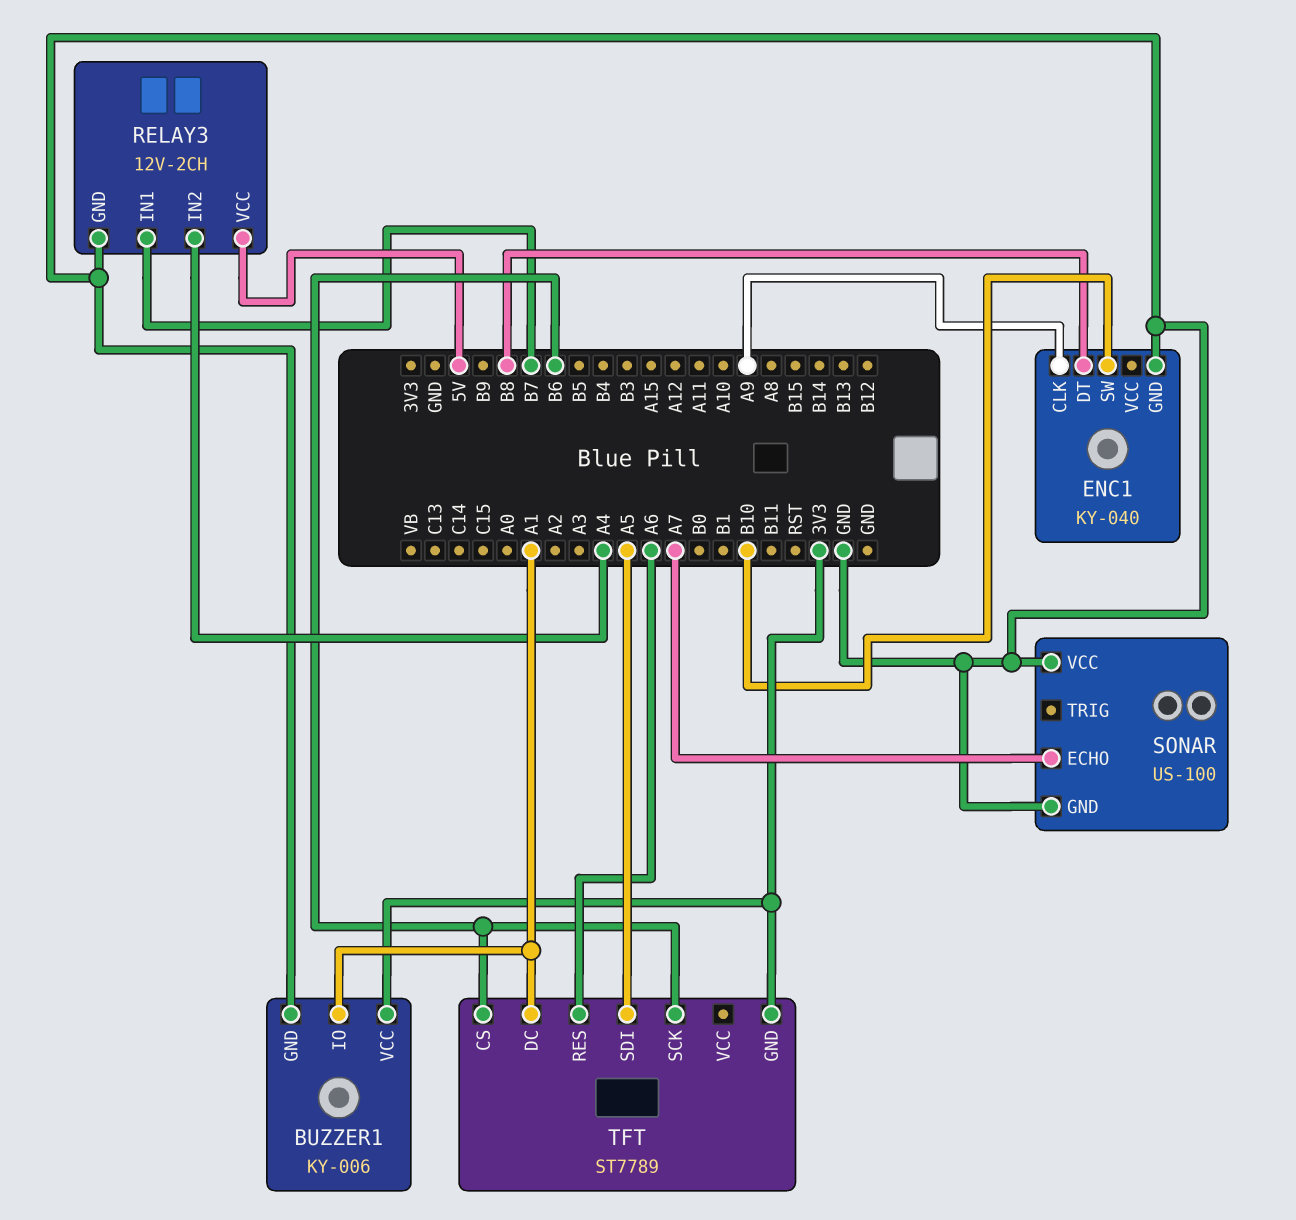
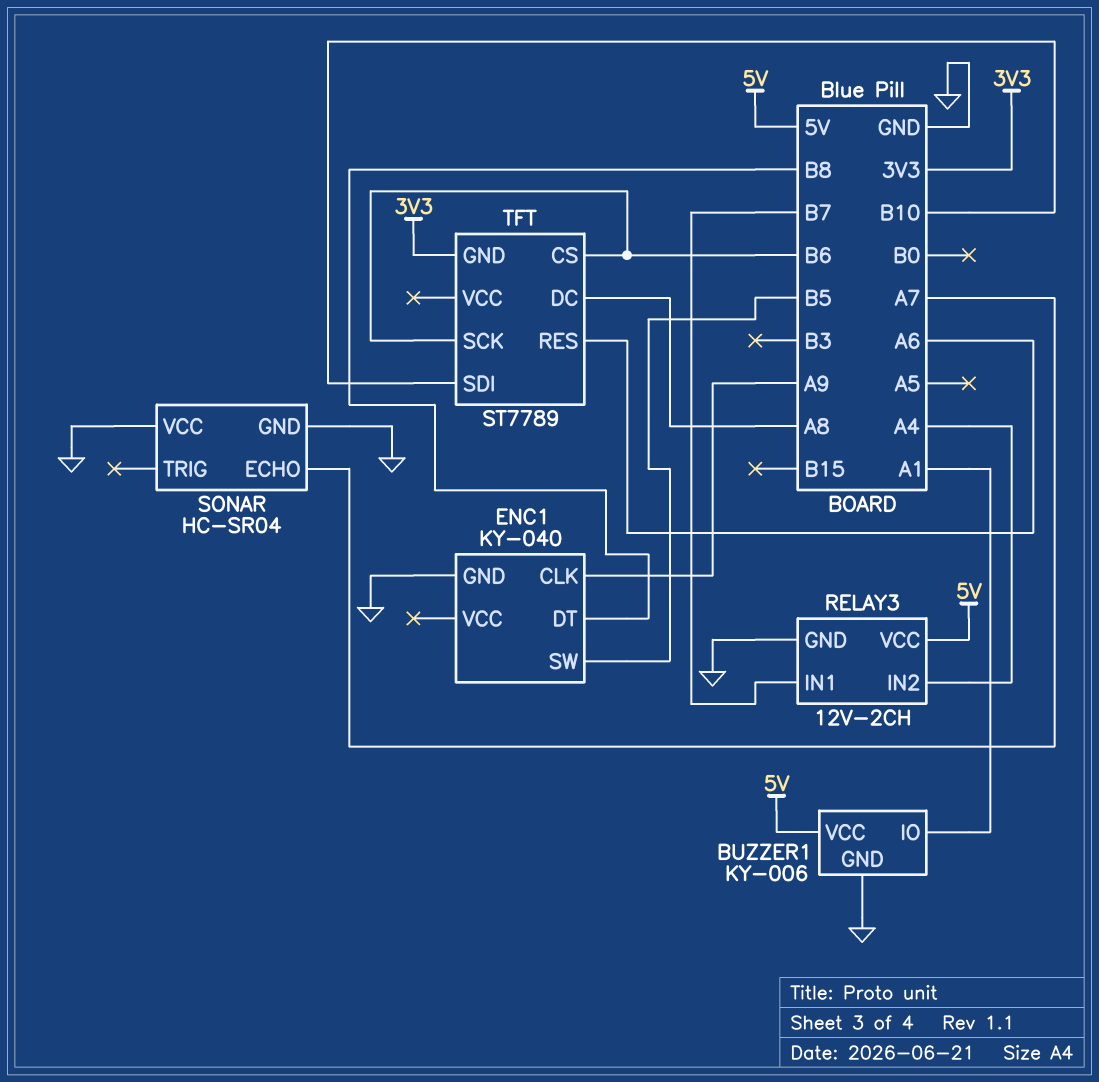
BUZZER1 pin VCC: 3V3 -> 5V
ENC1 pin SW: B10 -> B5
SONAR: US-100 -> HC-SR04
TFT pin DC: A1 -> A8
TFT pin SDI: A5 -> B10

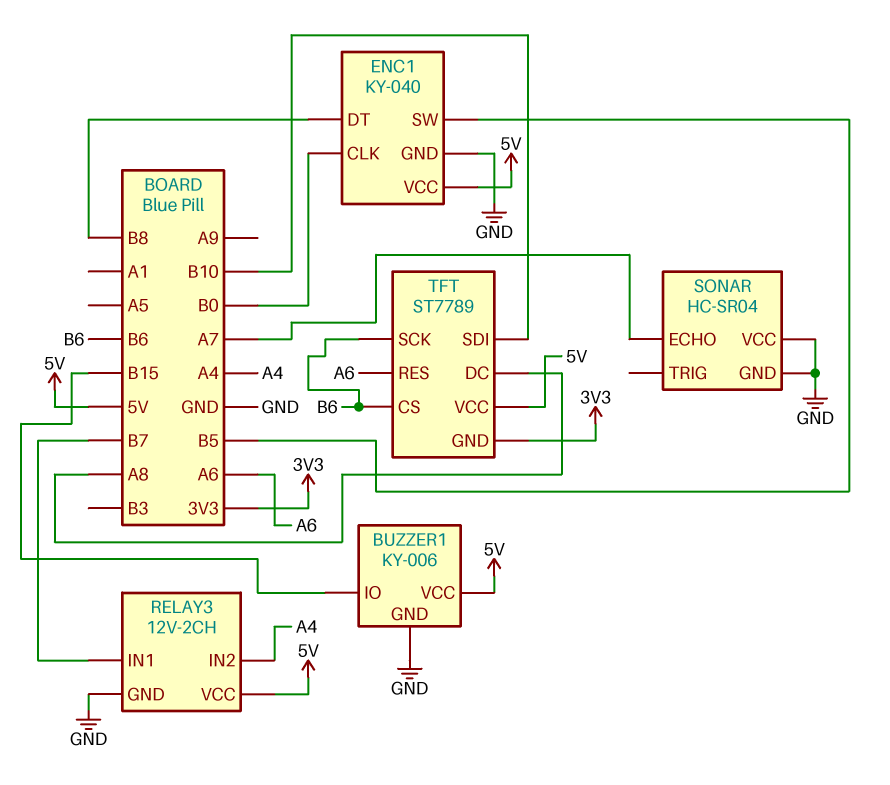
BUZZER1 pin IO: A1 -> B15
ENC1 pin CLK: A9 -> B0
ENC1 pin VCC: none -> 5V
TFT pin VCC: none -> 5V

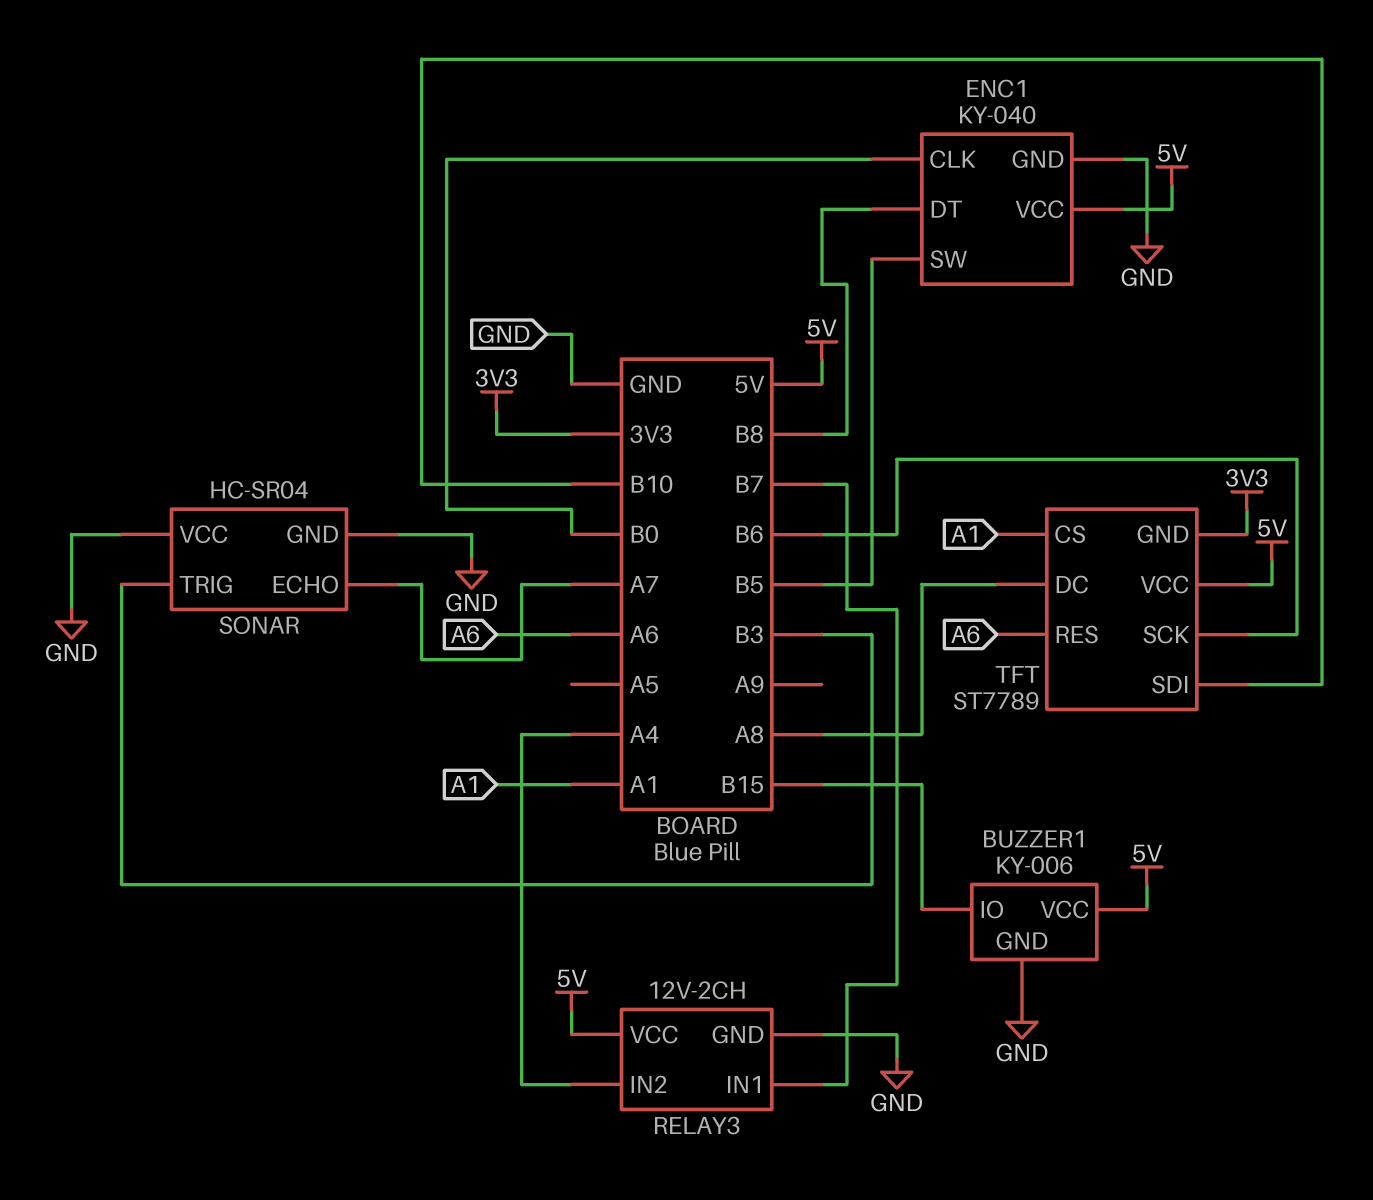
SONAR pin TRIG: none -> B3
TFT pin CS: B6 -> A1

